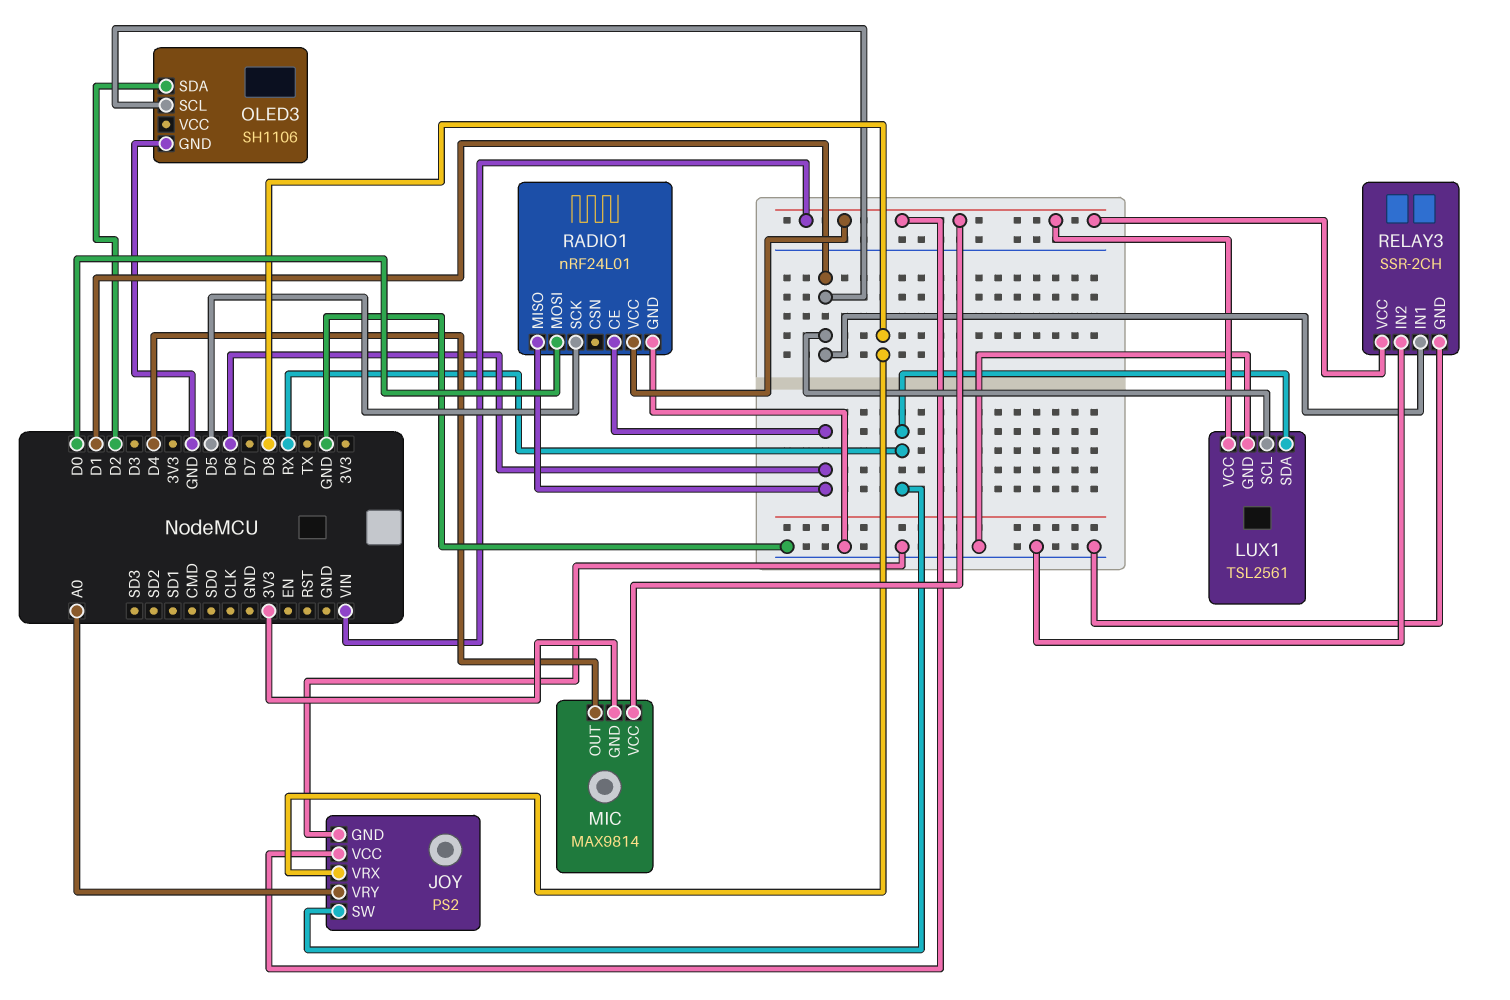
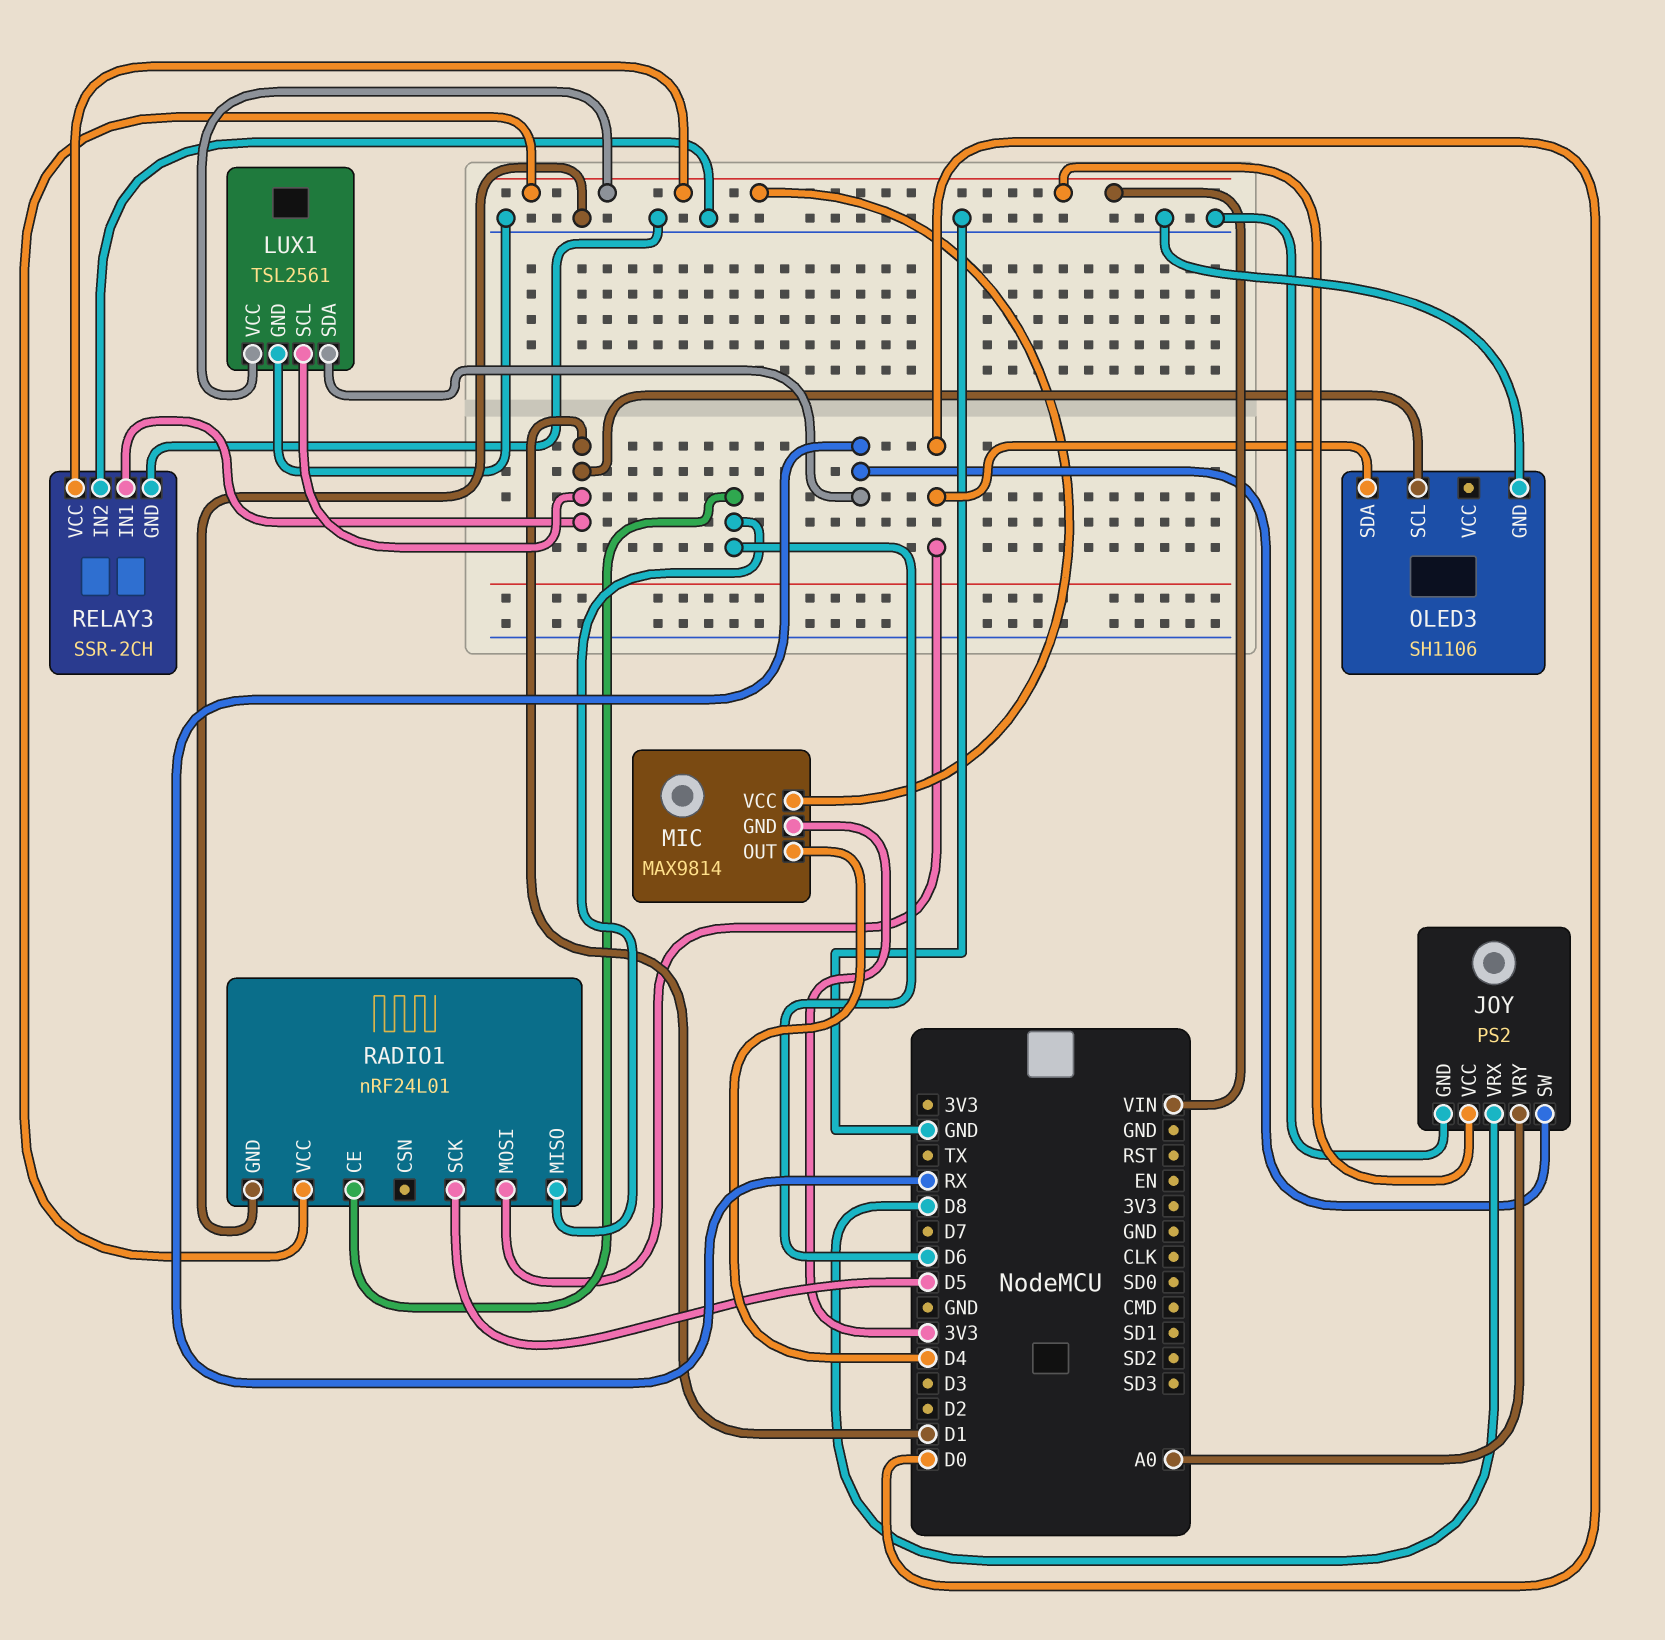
OLED3 pin SDA: D2 -> D0

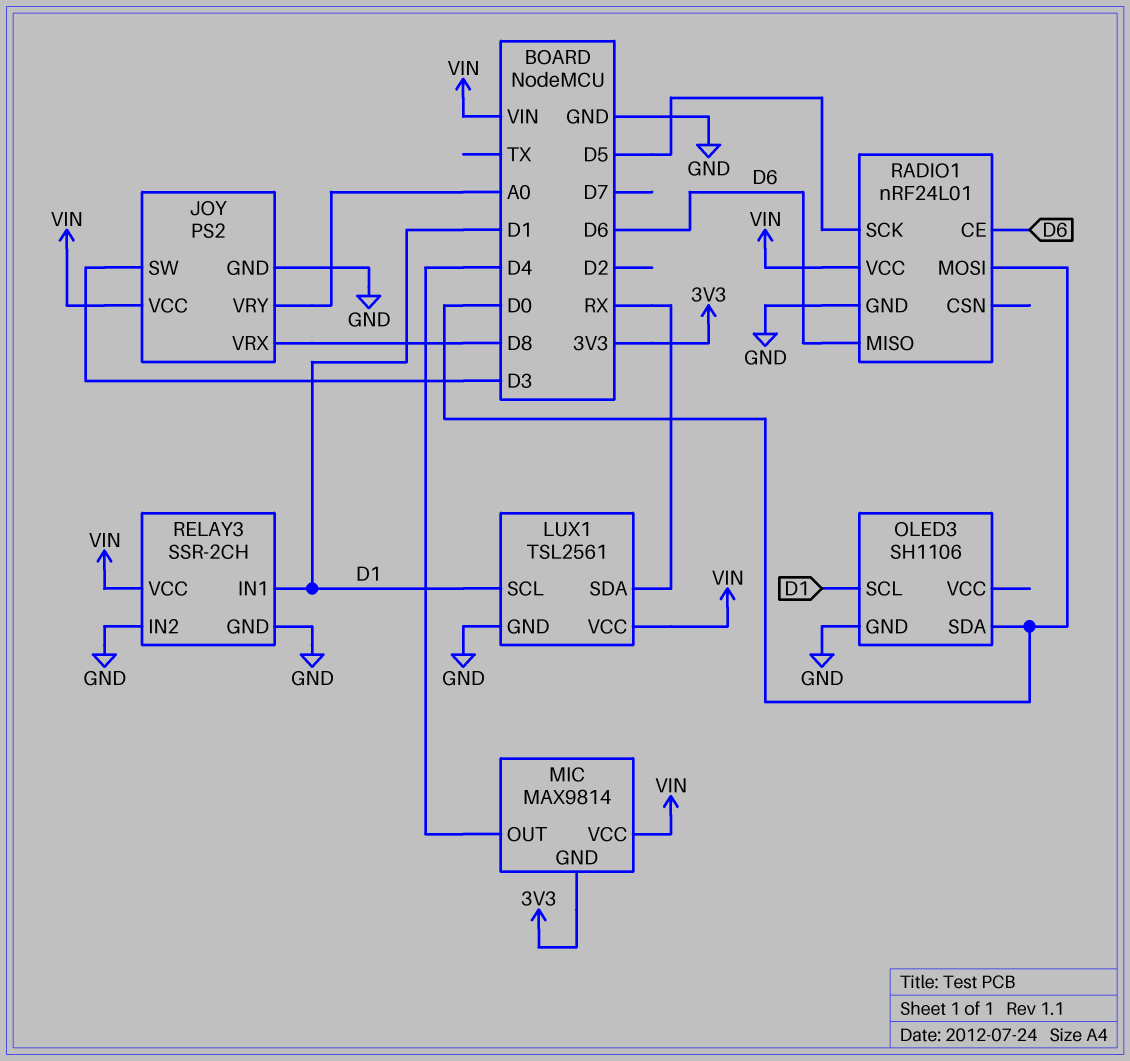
JOY pin SW: RX -> D3

